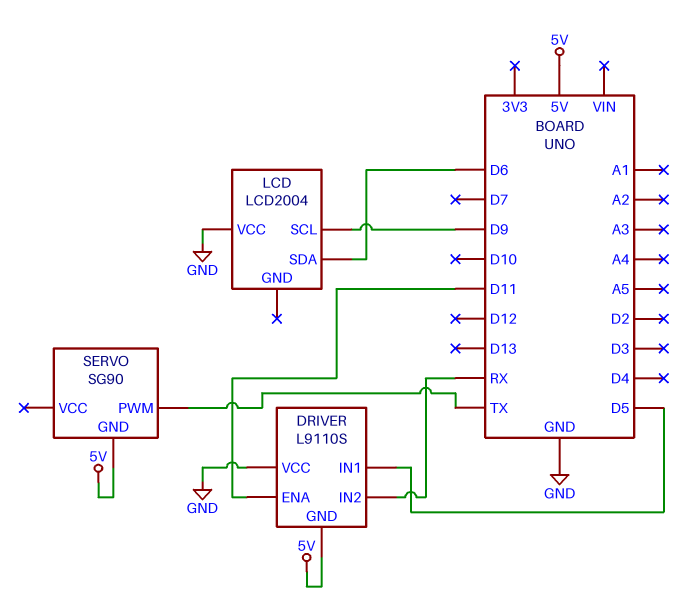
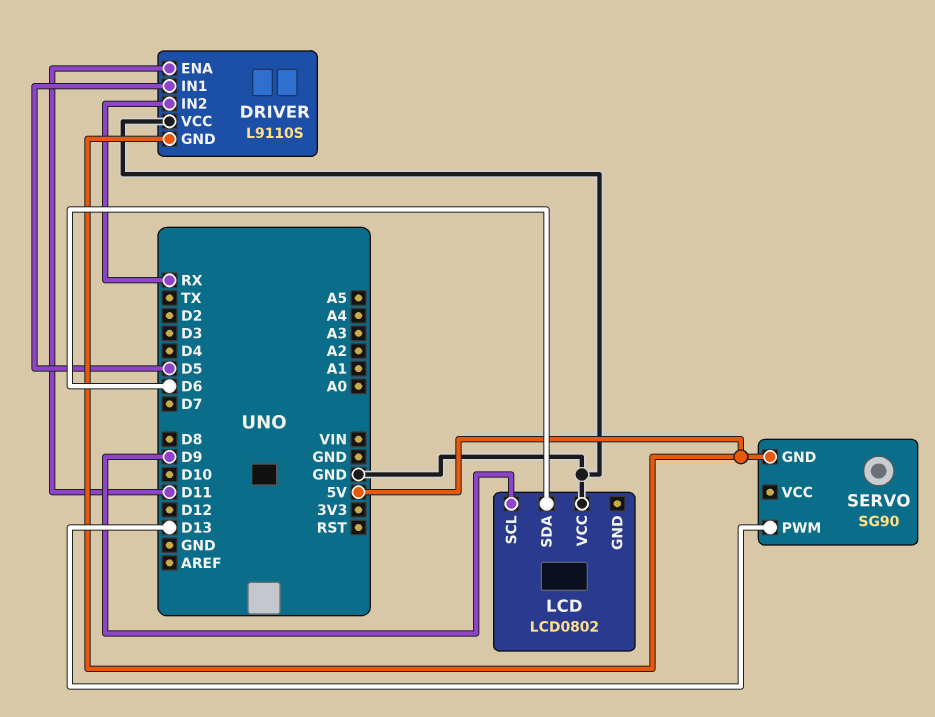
LCD: LCD2004 -> LCD0802
SERVO pin PWM: TX -> D13

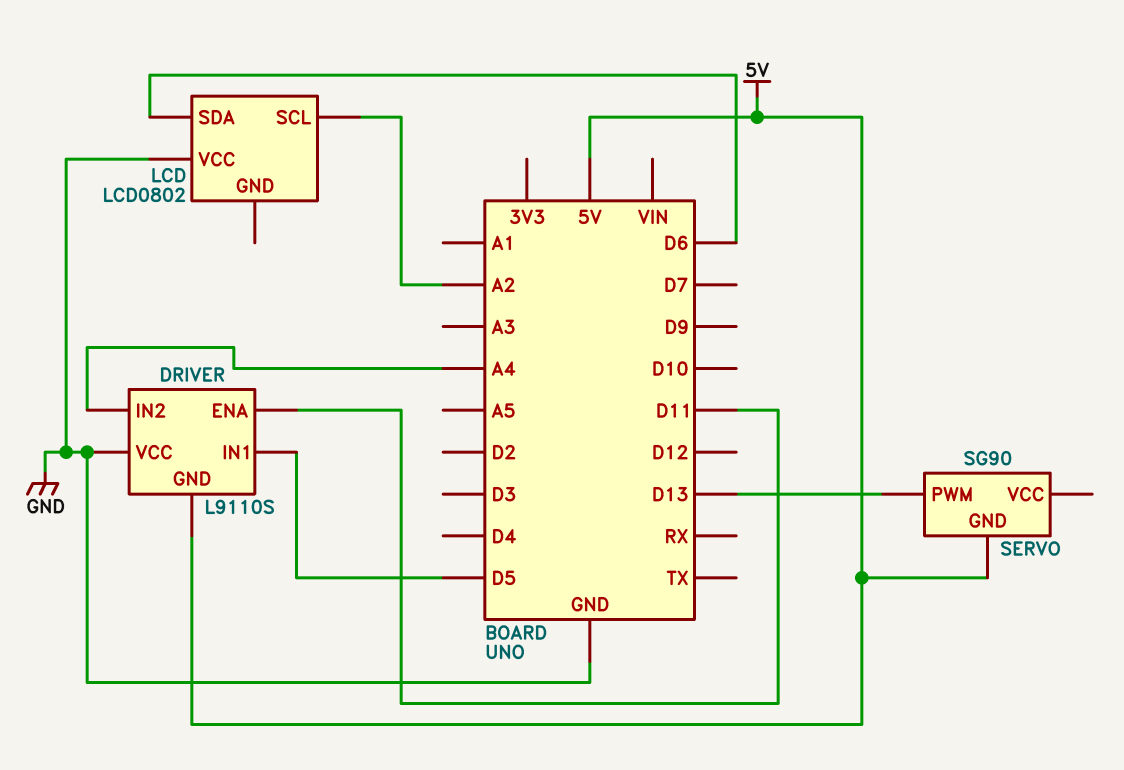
DRIVER pin IN2: RX -> A4
LCD pin SCL: D9 -> A2

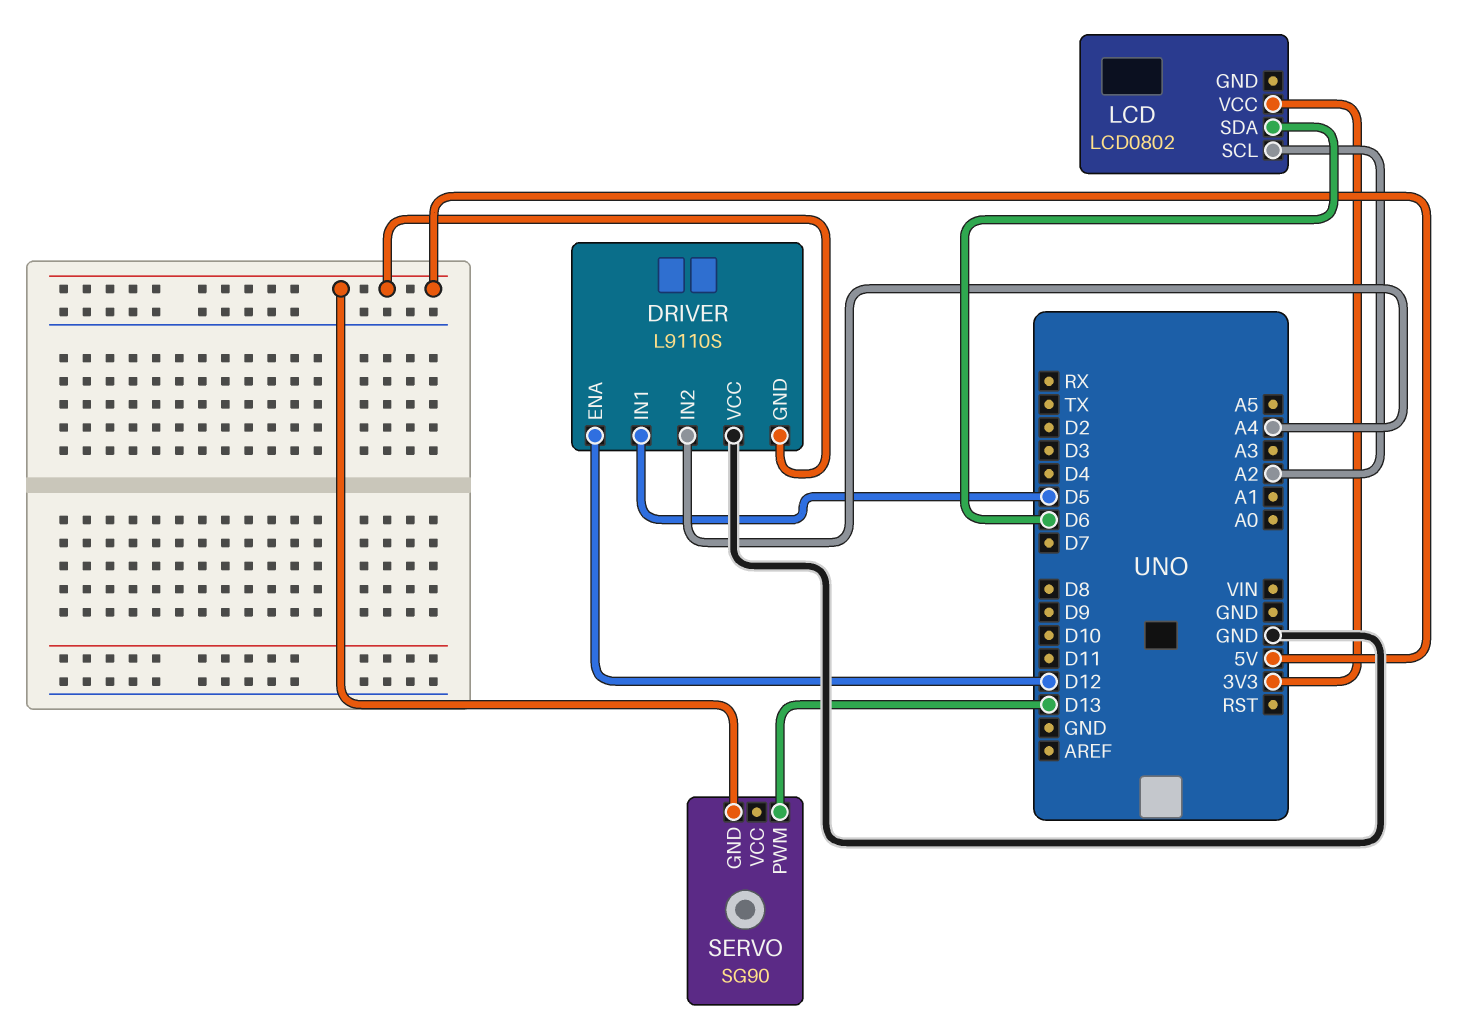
DRIVER pin ENA: D11 -> D12
LCD pin VCC: GND -> 3V3

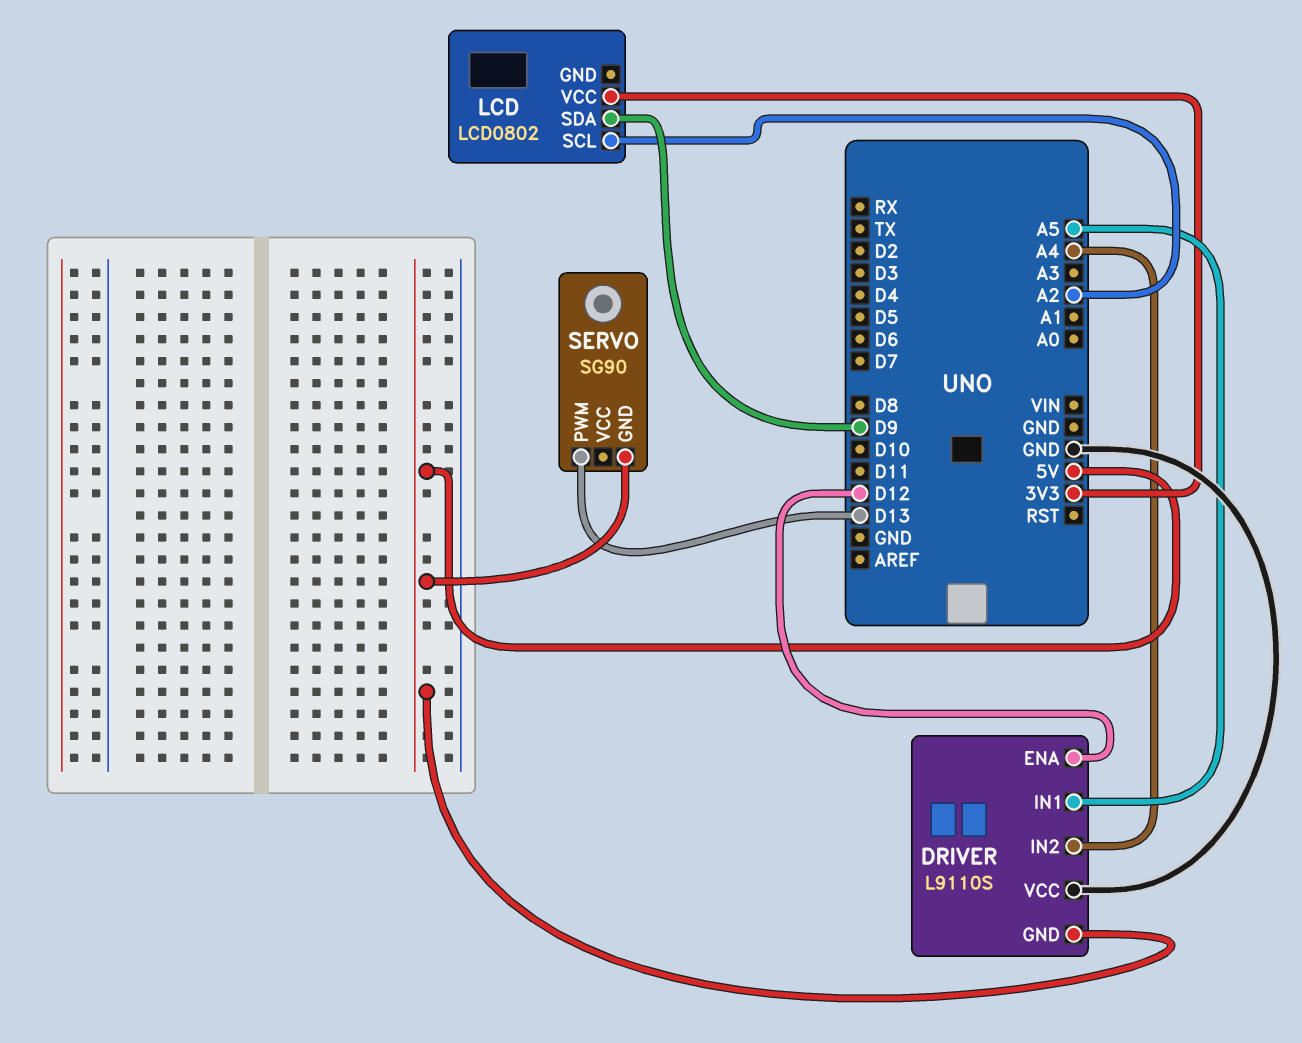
DRIVER pin IN1: D5 -> A5
LCD pin SDA: D6 -> D9

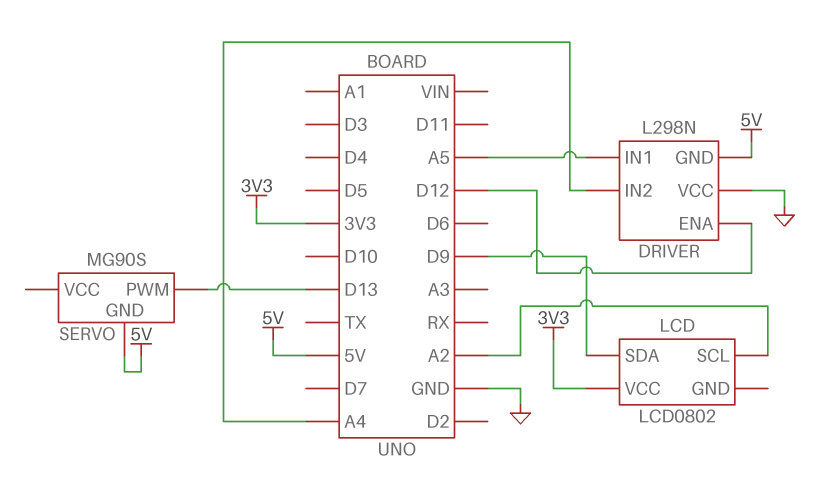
DRIVER: L9110S -> L298N
SERVO: SG90 -> MG90S

